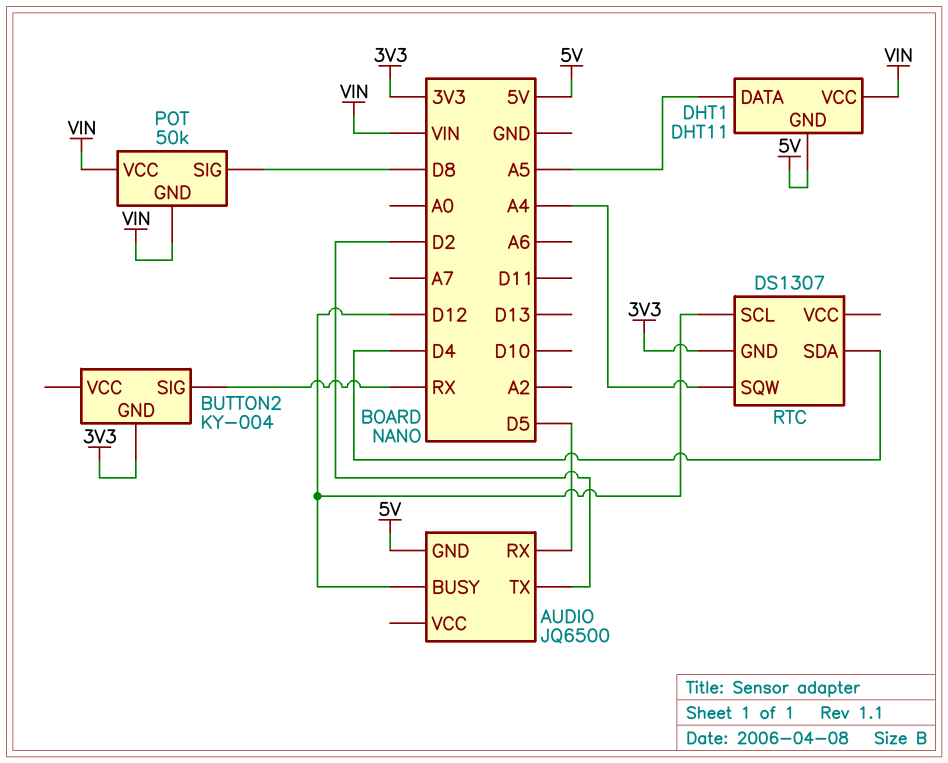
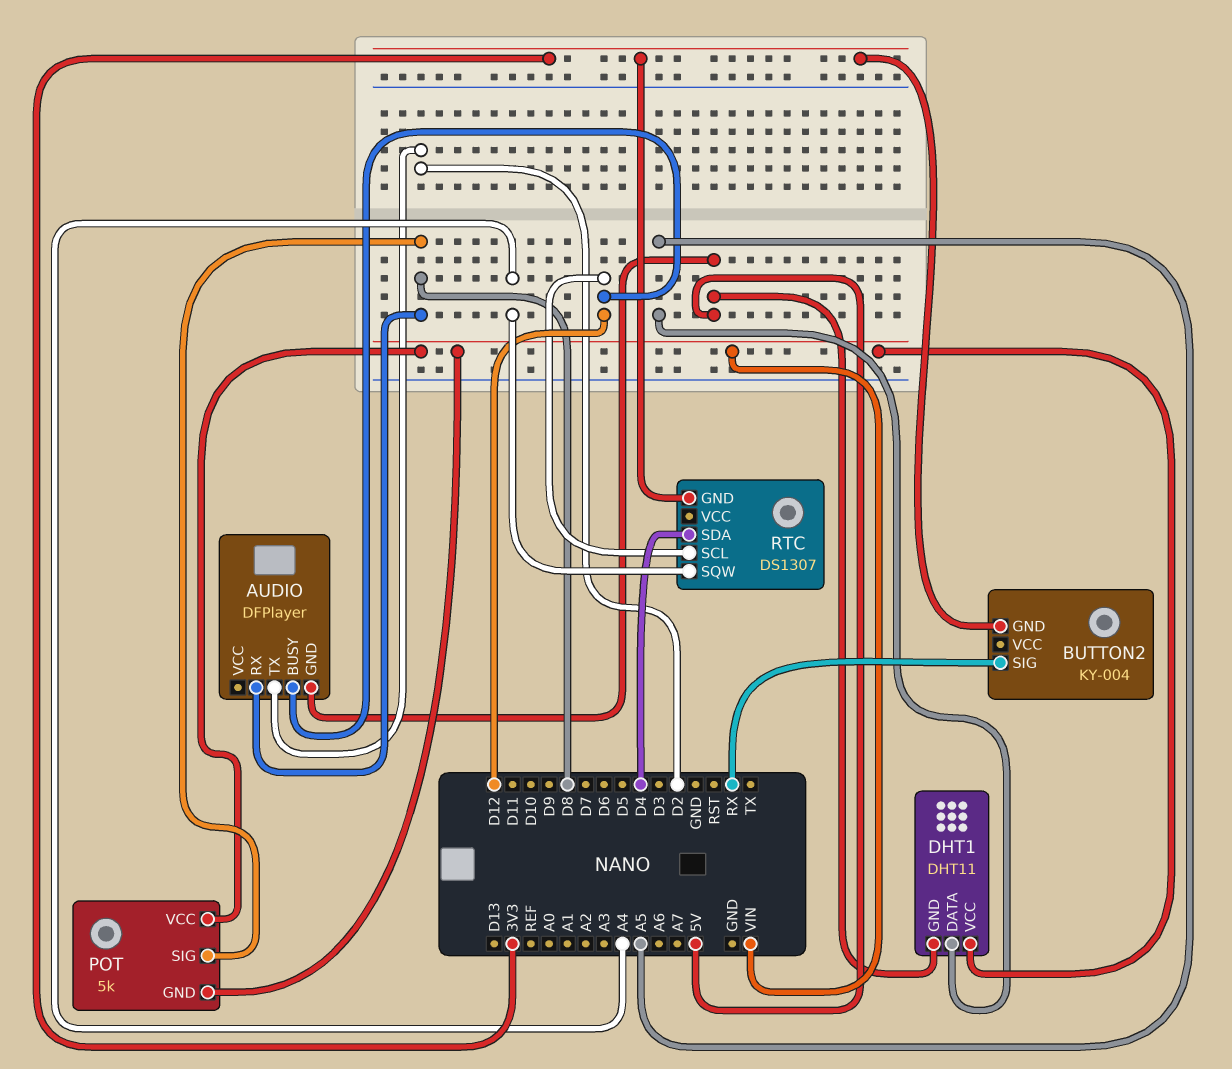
AUDIO: JQ6500 -> DFPlayer
AUDIO pin RX: D5 -> D8
POT: 50k -> 5k

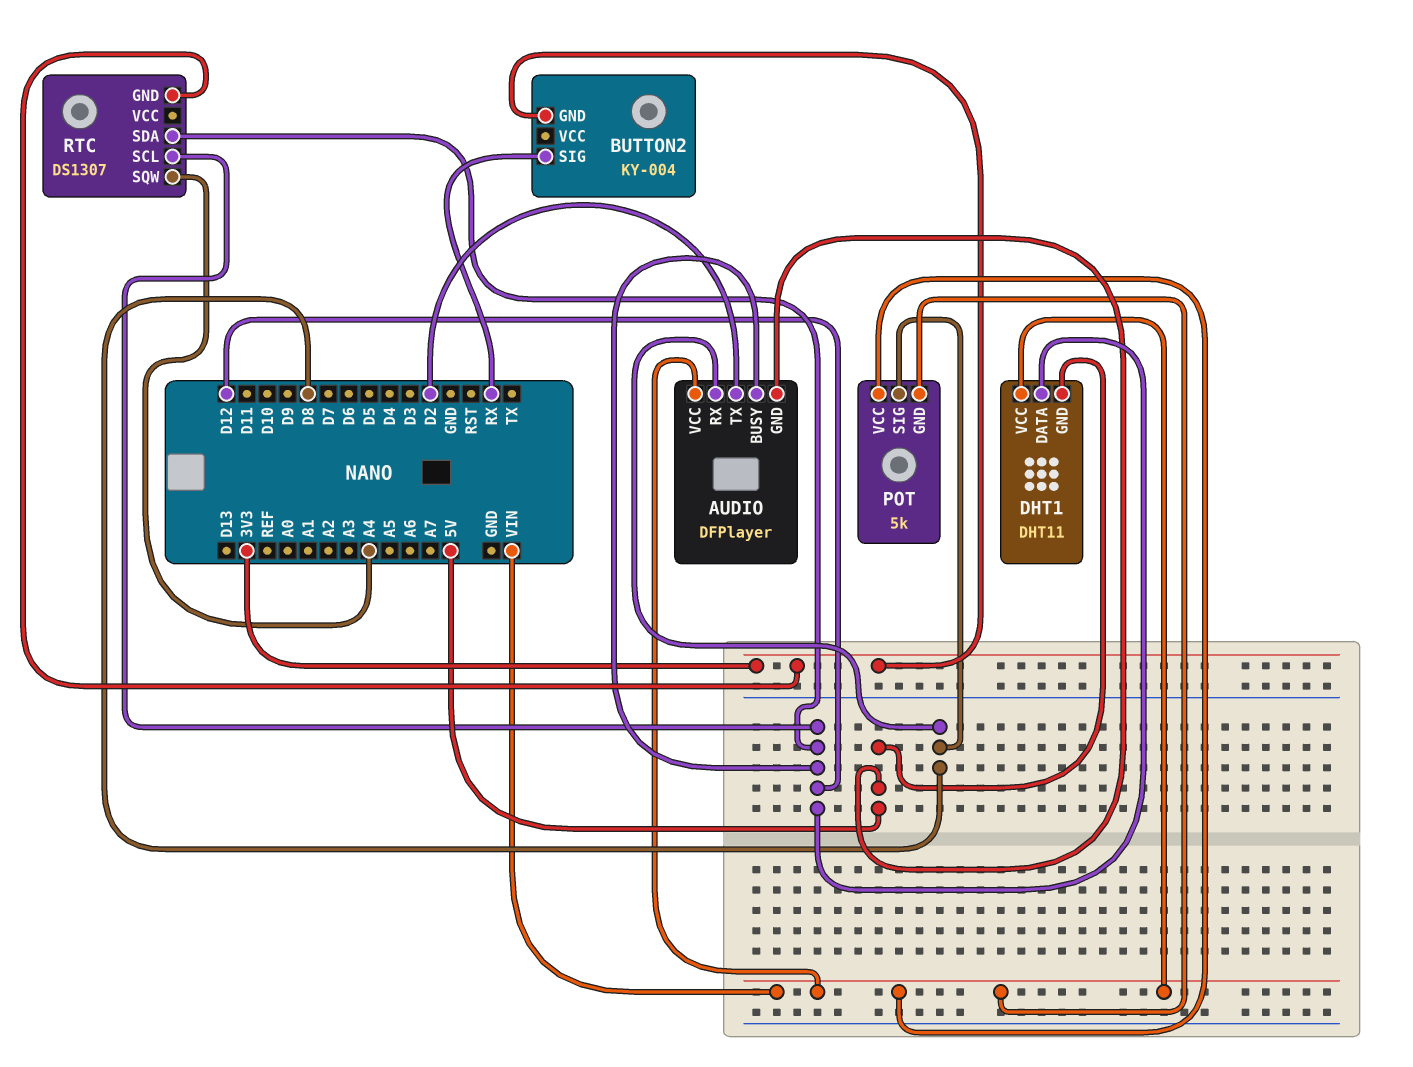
AUDIO pin VCC: none -> VIN
DHT1 pin DATA: A5 -> D12
RTC pin SDA: D4 -> D12

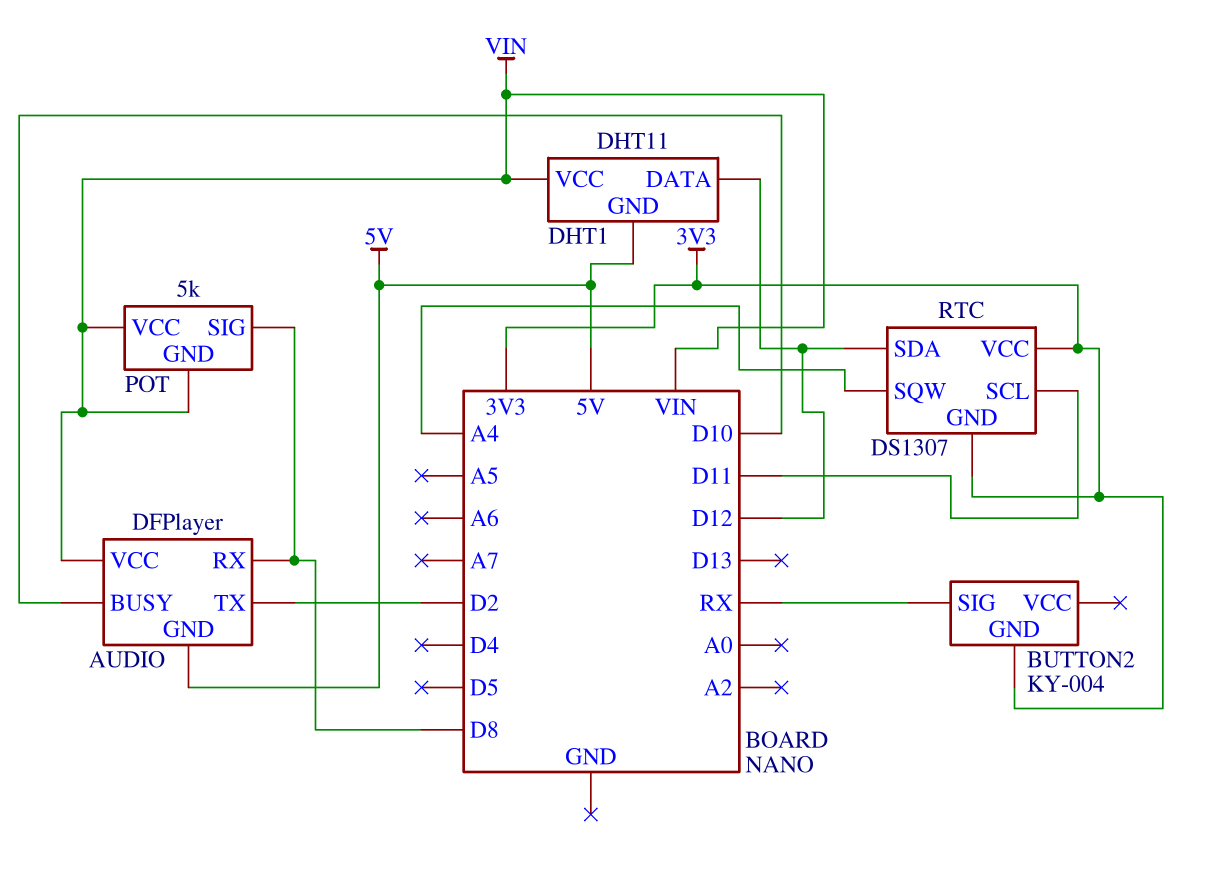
AUDIO pin BUSY: D12 -> D10
RTC pin SCL: D12 -> D11
RTC pin VCC: none -> 3V3

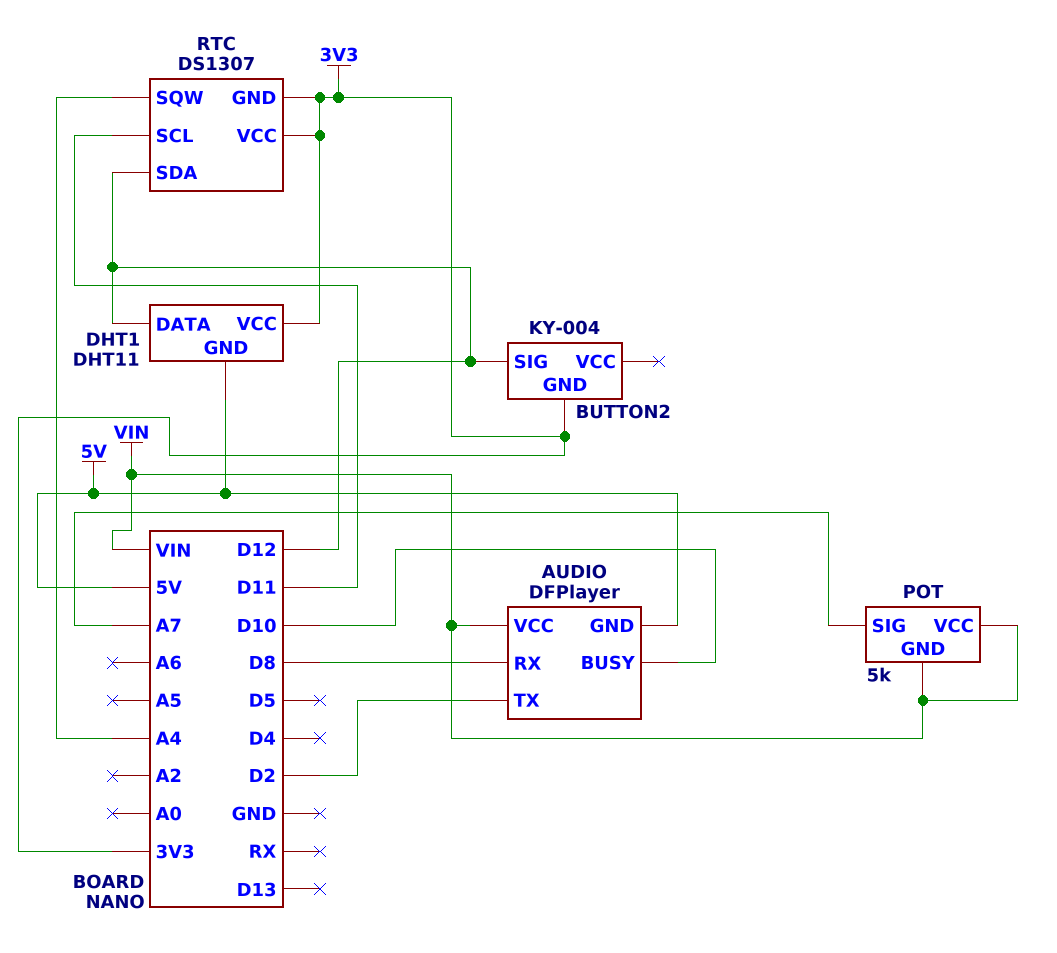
BUTTON2 pin SIG: RX -> D12
DHT1 pin VCC: VIN -> 3V3
POT pin SIG: D8 -> A7

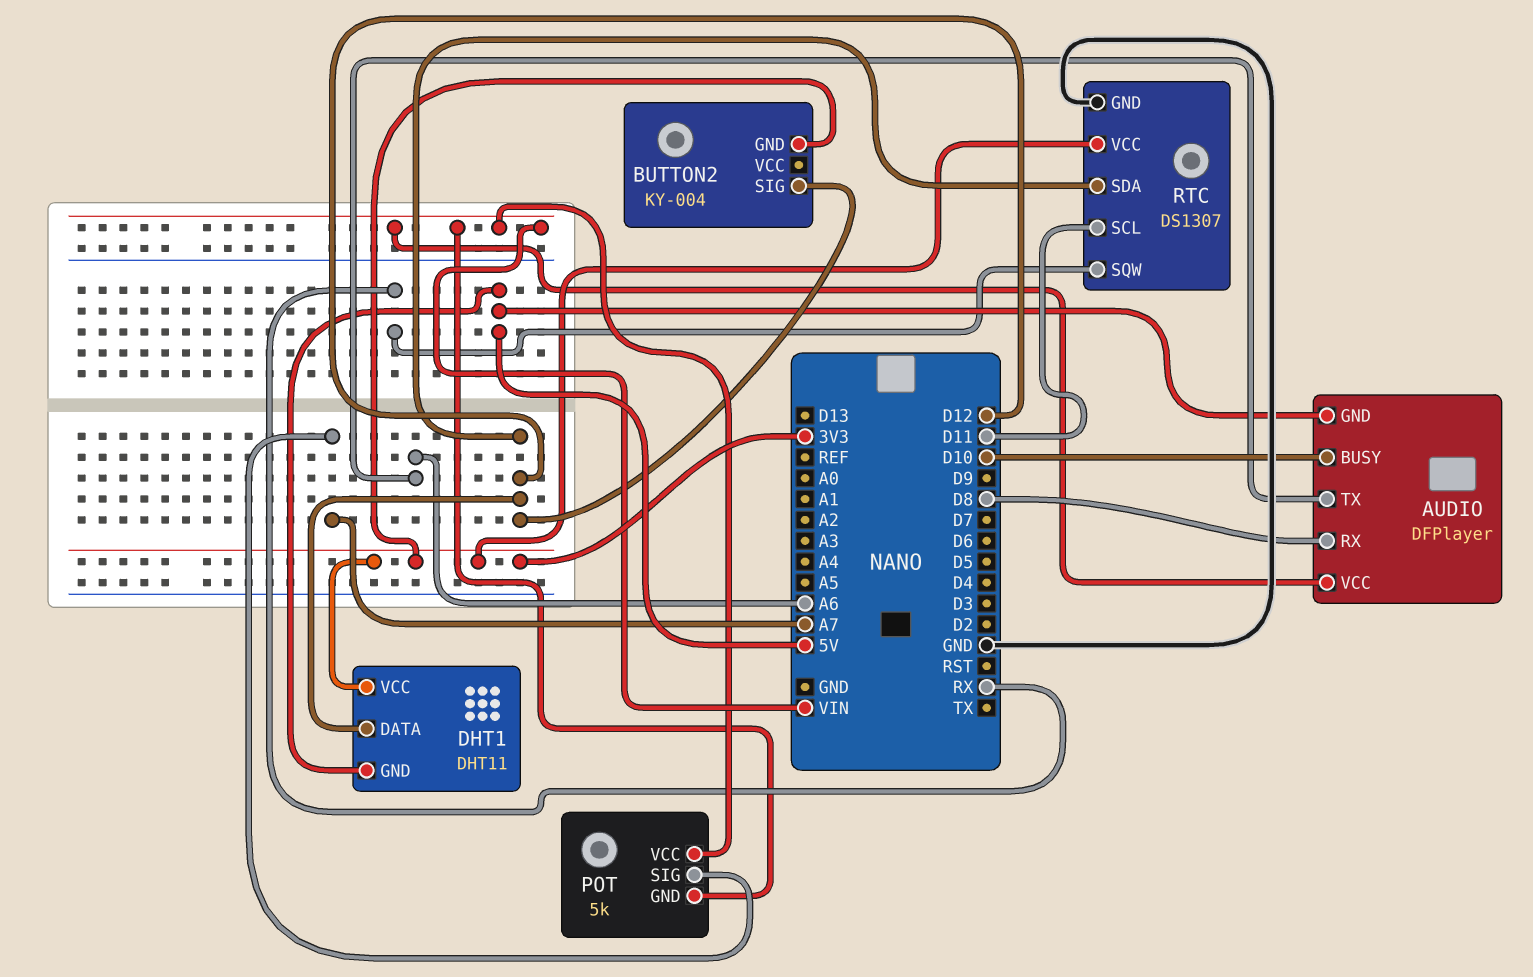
AUDIO pin TX: D2 -> A6
RTC pin GND: 3V3 -> GND
RTC pin SQW: A4 -> RX

